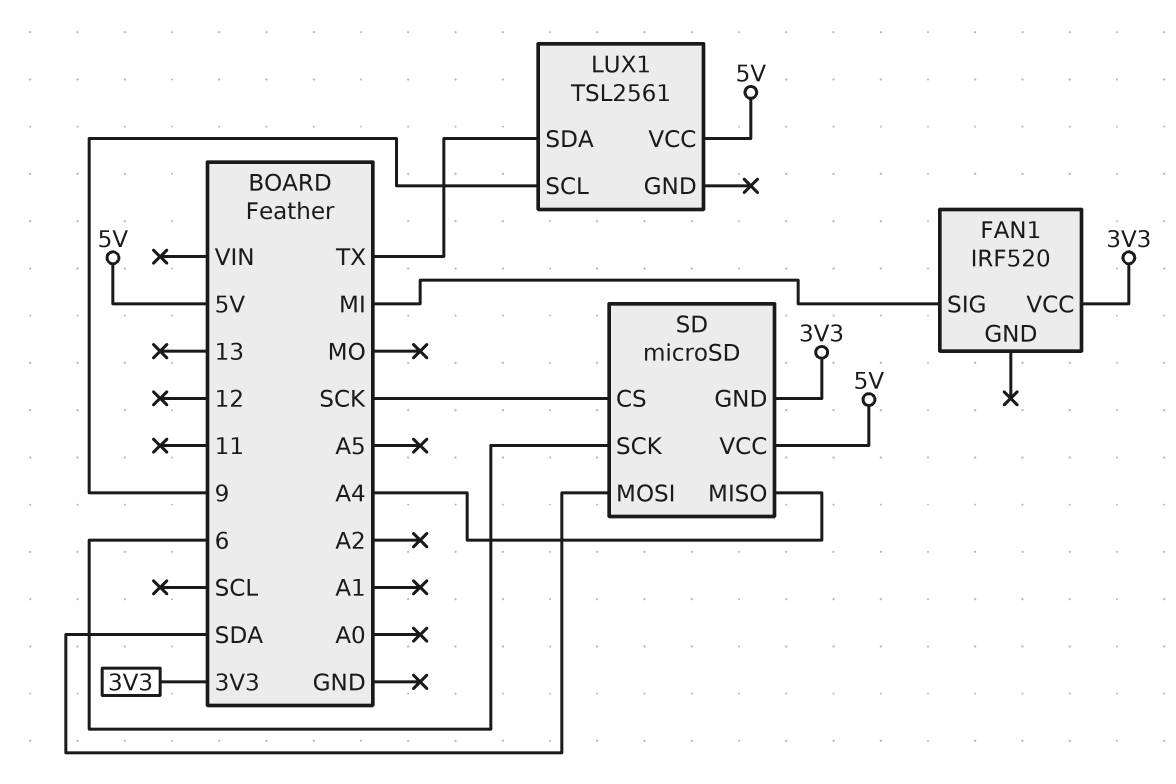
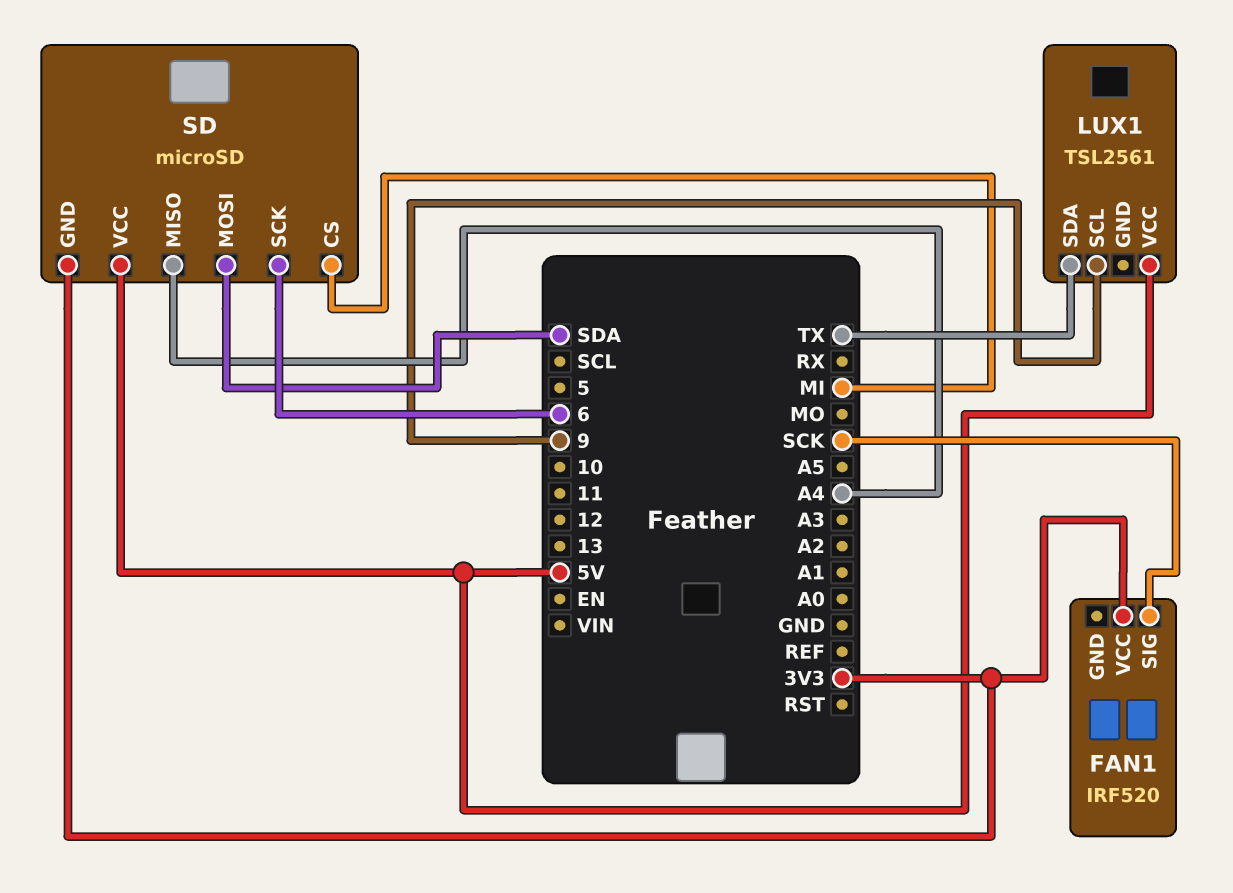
FAN1 pin SIG: MI -> SCK
SD pin CS: SCK -> MI

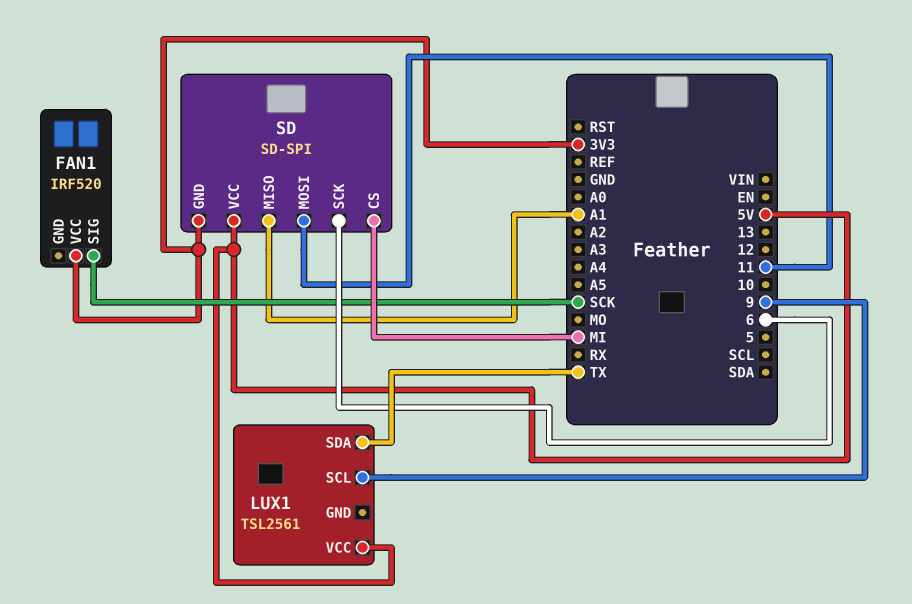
SD: microSD -> SD-SPI
SD pin MISO: A4 -> A1
SD pin MOSI: SDA -> 11

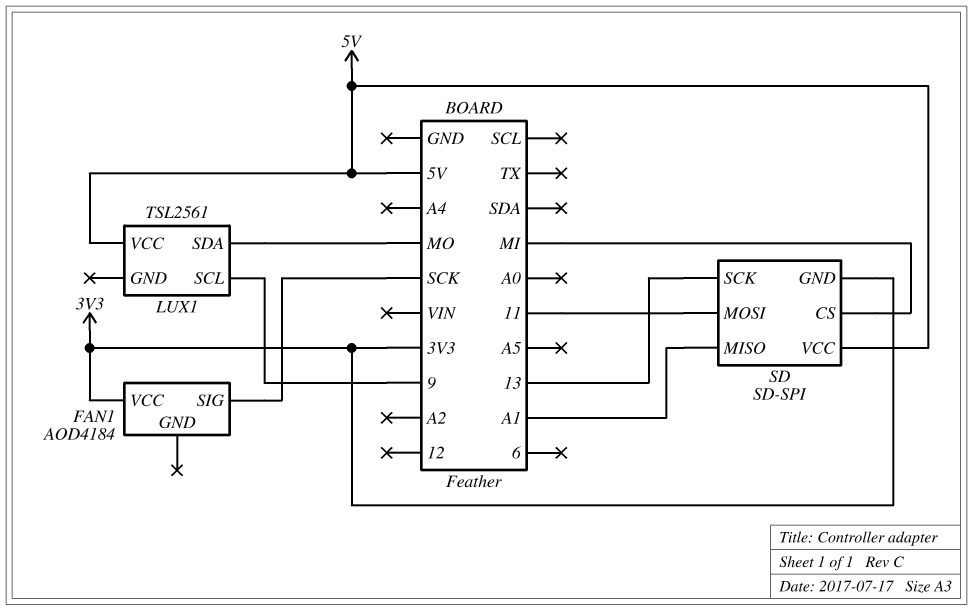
FAN1: IRF520 -> AOD4184
LUX1 pin SDA: TX -> MO
SD pin SCK: 6 -> 13

